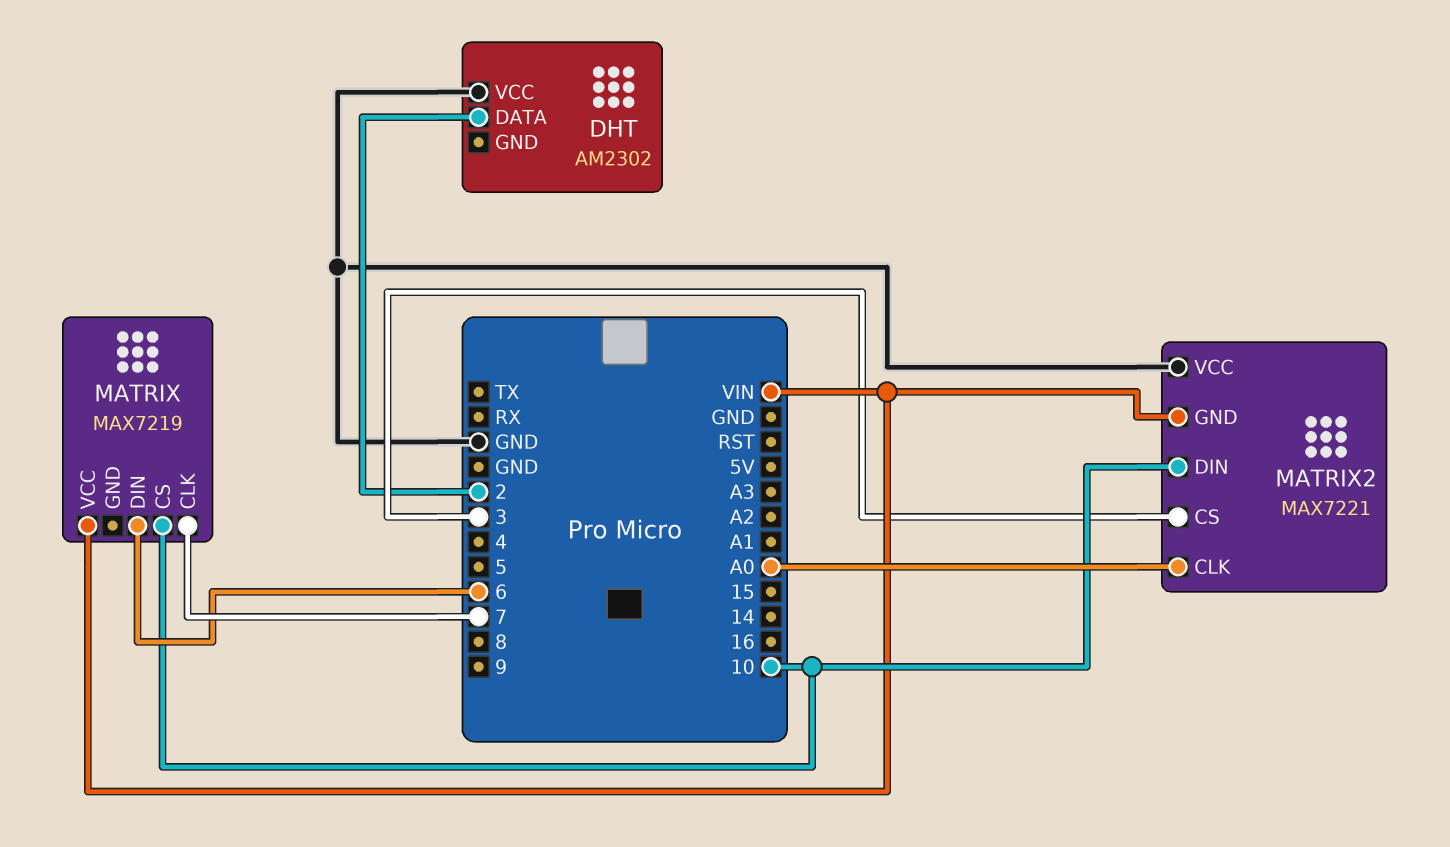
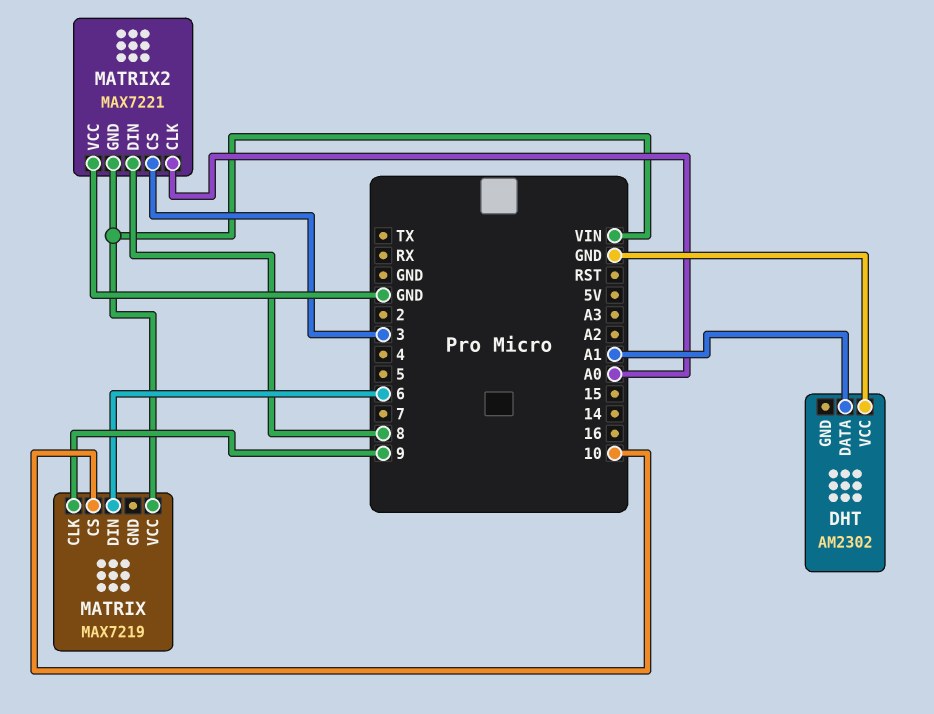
DHT pin DATA: 2 -> A1
MATRIX pin CLK: 7 -> 9
MATRIX2 pin DIN: 10 -> 8

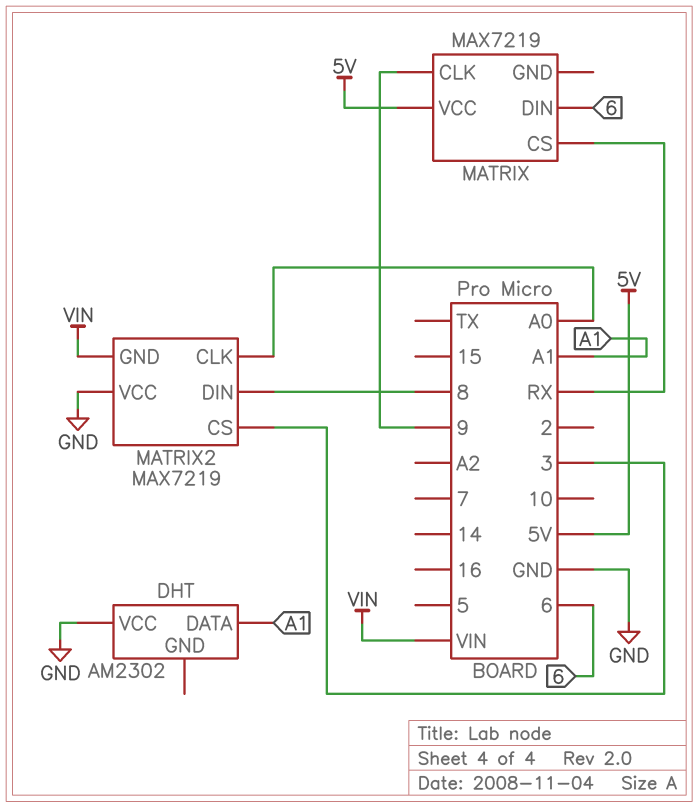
MATRIX pin CS: 10 -> RX
MATRIX pin VCC: VIN -> 5V
MATRIX2: MAX7221 -> MAX7219

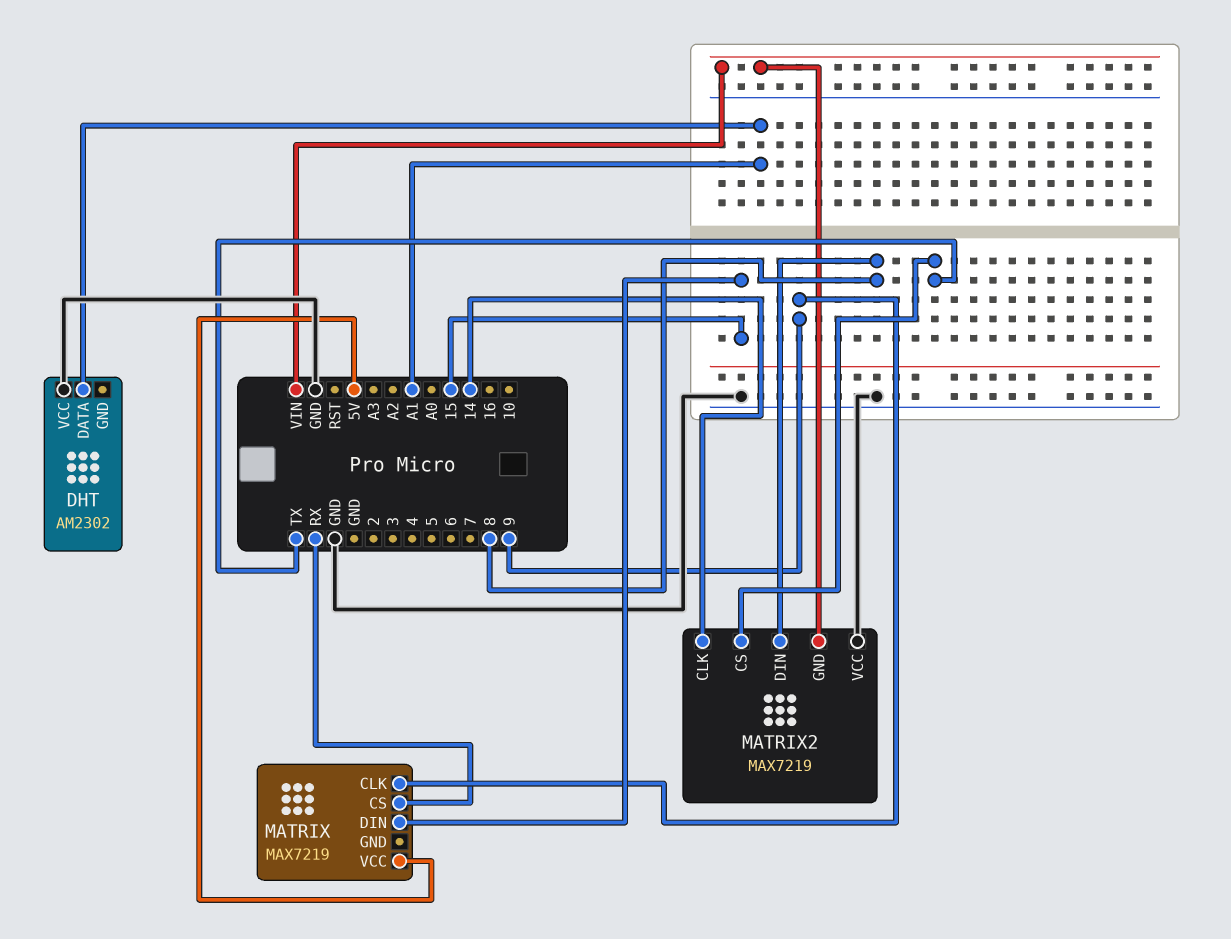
MATRIX pin DIN: 6 -> 15
MATRIX2 pin CLK: A0 -> 14
MATRIX2 pin CS: 3 -> TX

